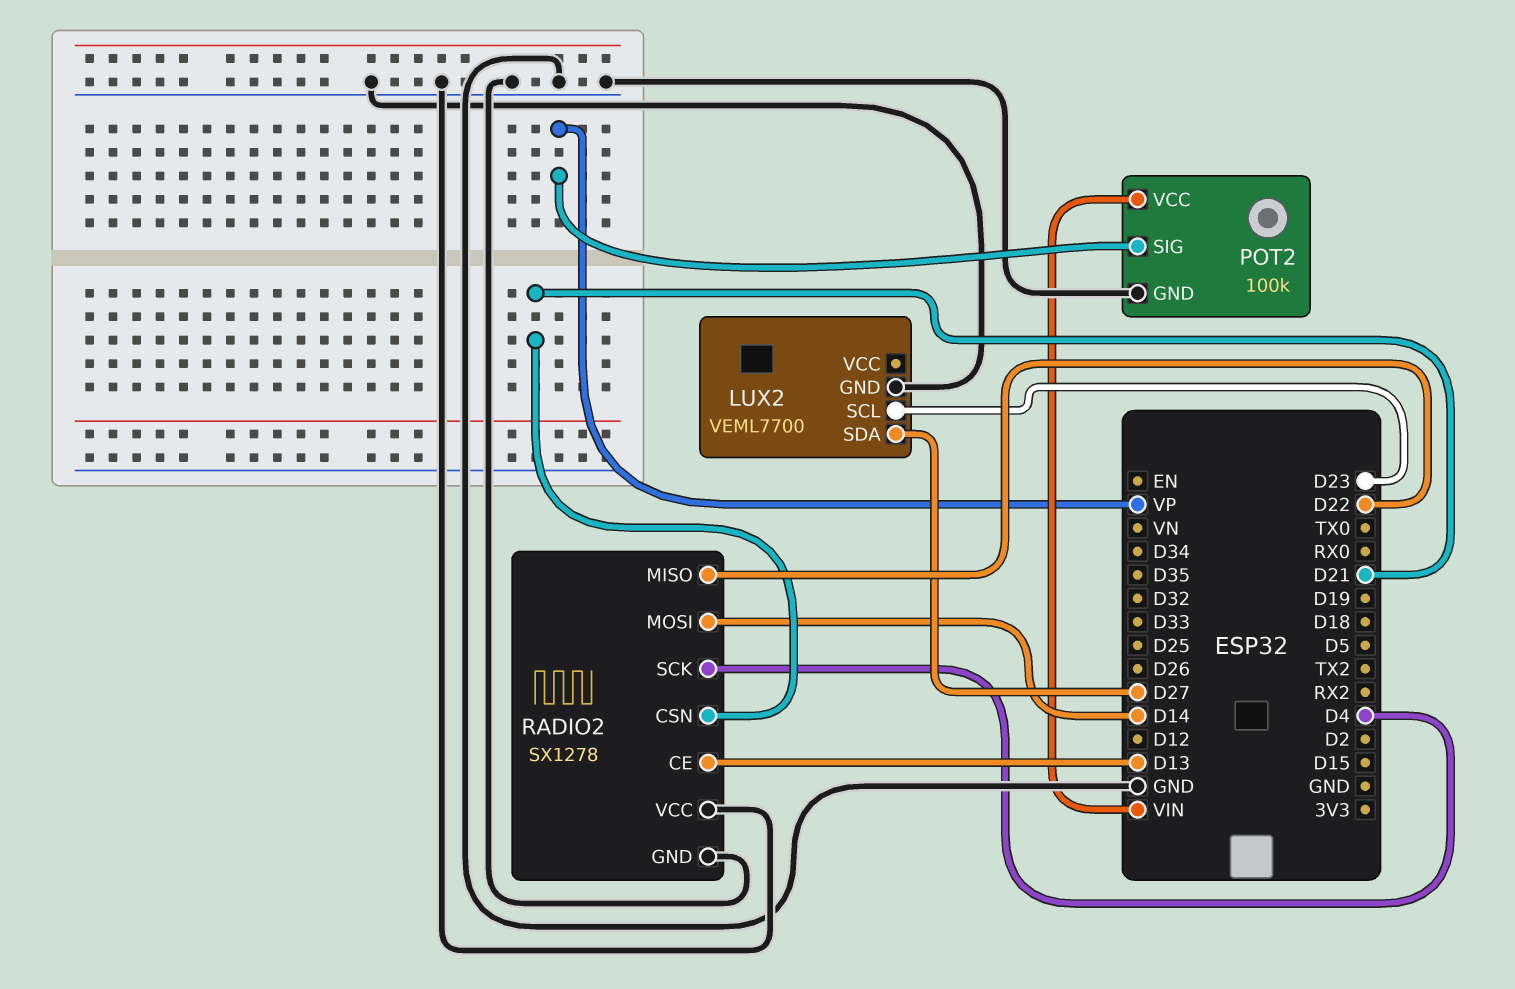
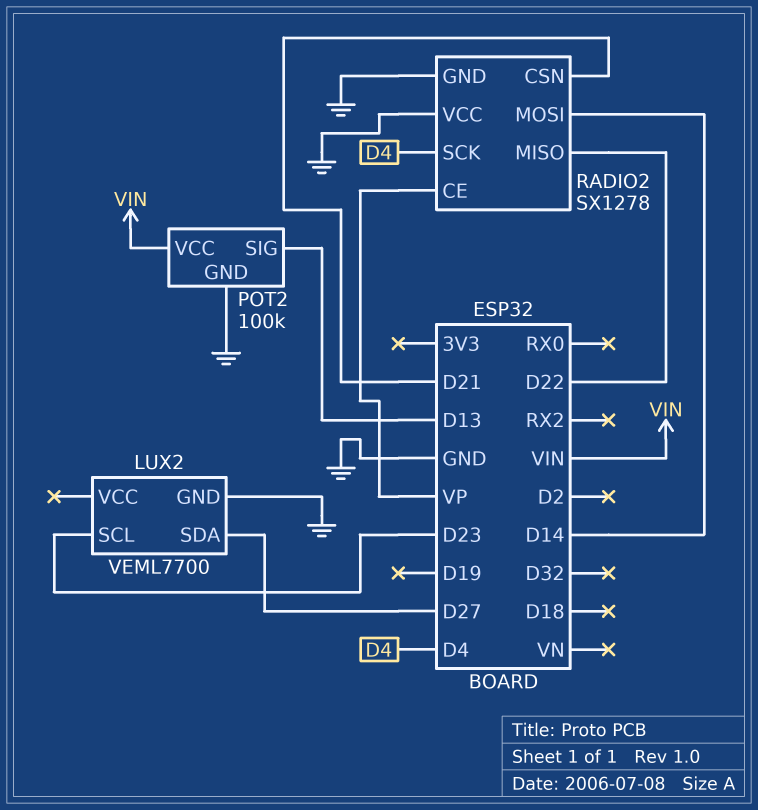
POT2 pin SIG: VP -> D13
RADIO2 pin CE: D13 -> VP

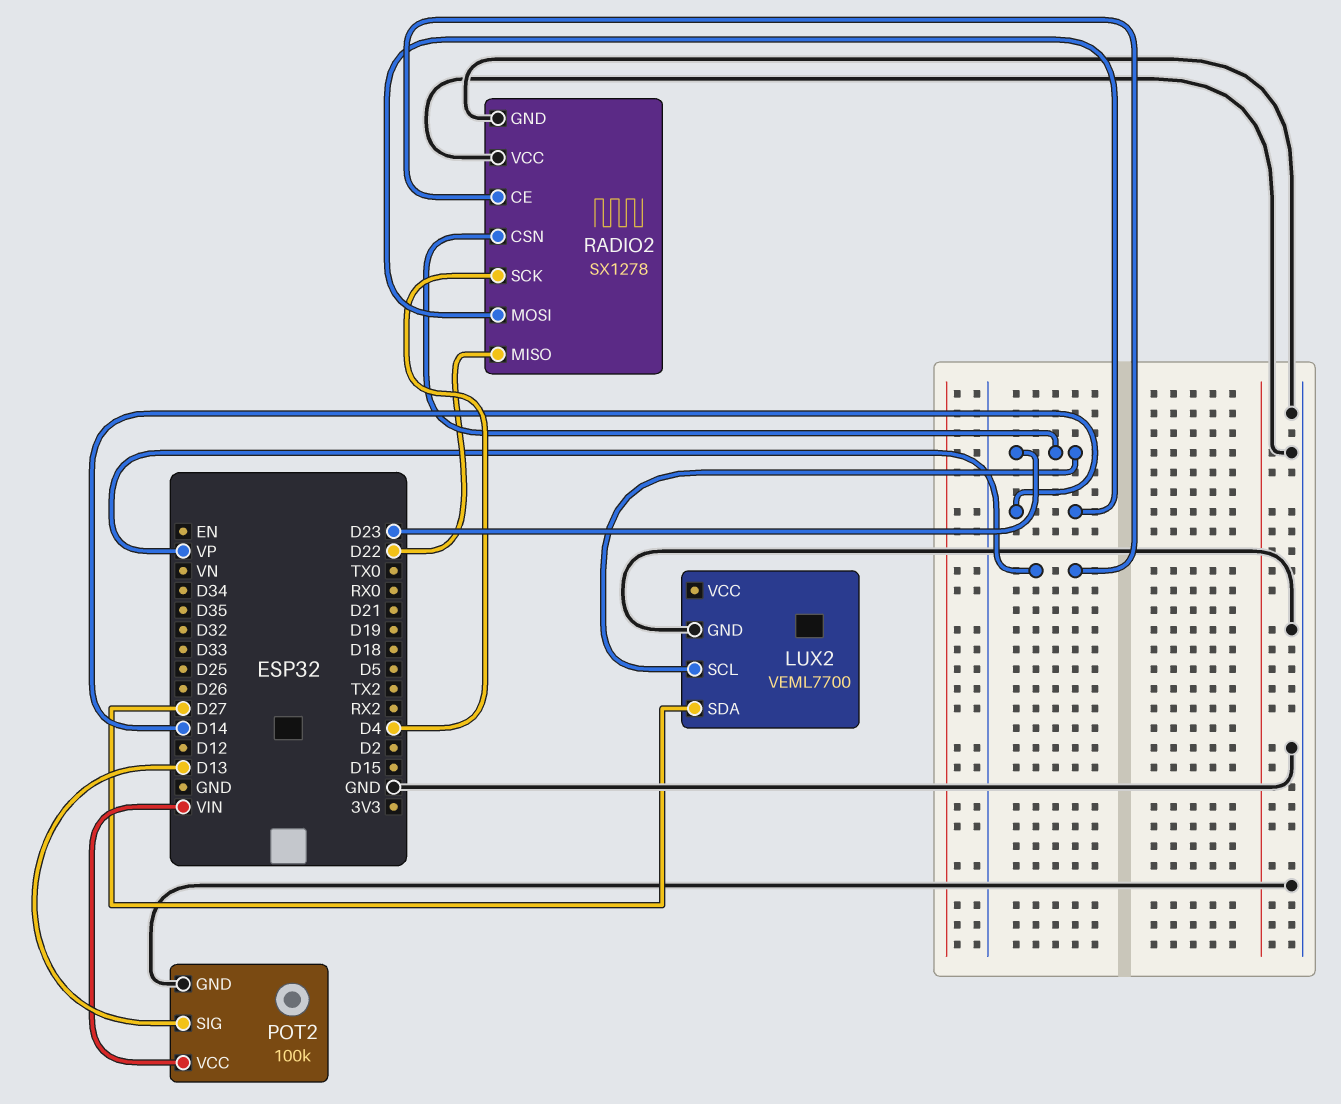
RADIO2 pin CSN: D21 -> D23

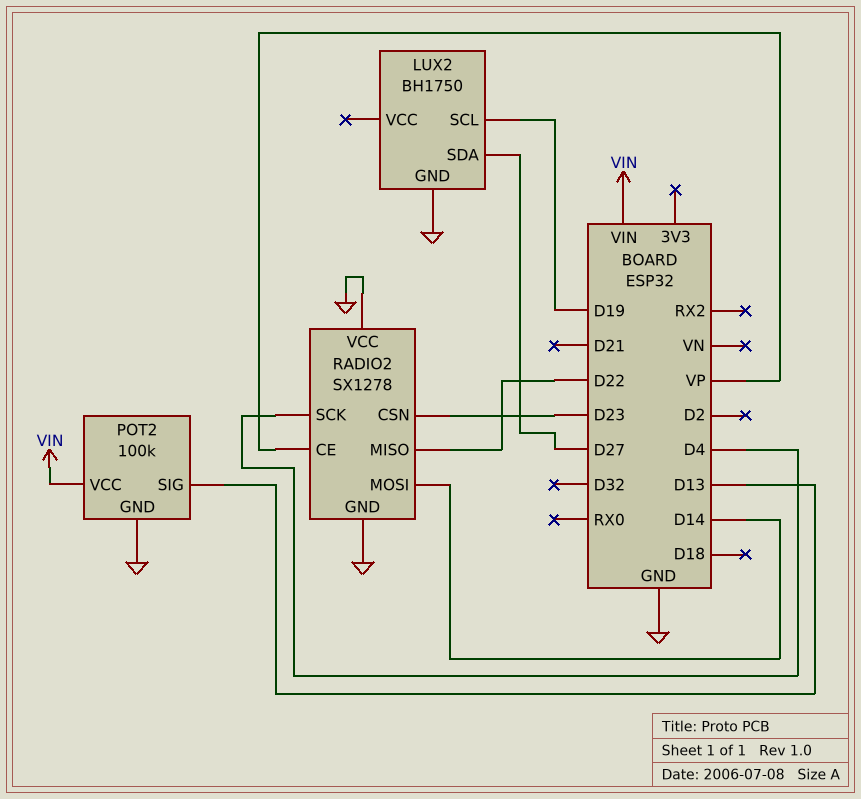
LUX2: VEML7700 -> BH1750
LUX2 pin SCL: D23 -> D19

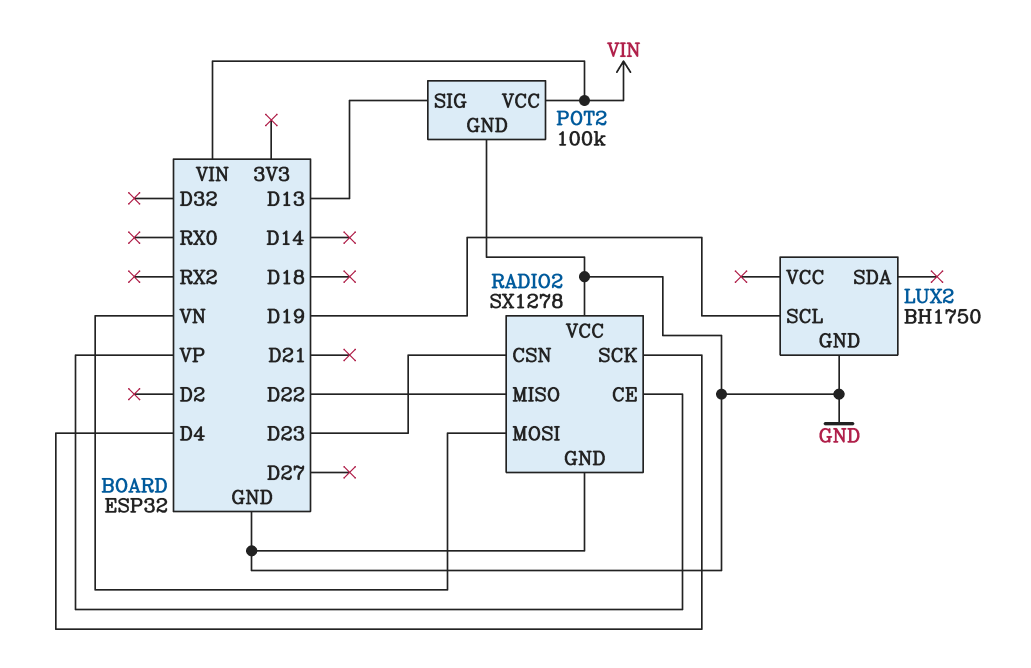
LUX2 pin SDA: D27 -> none
RADIO2 pin MOSI: D14 -> VN

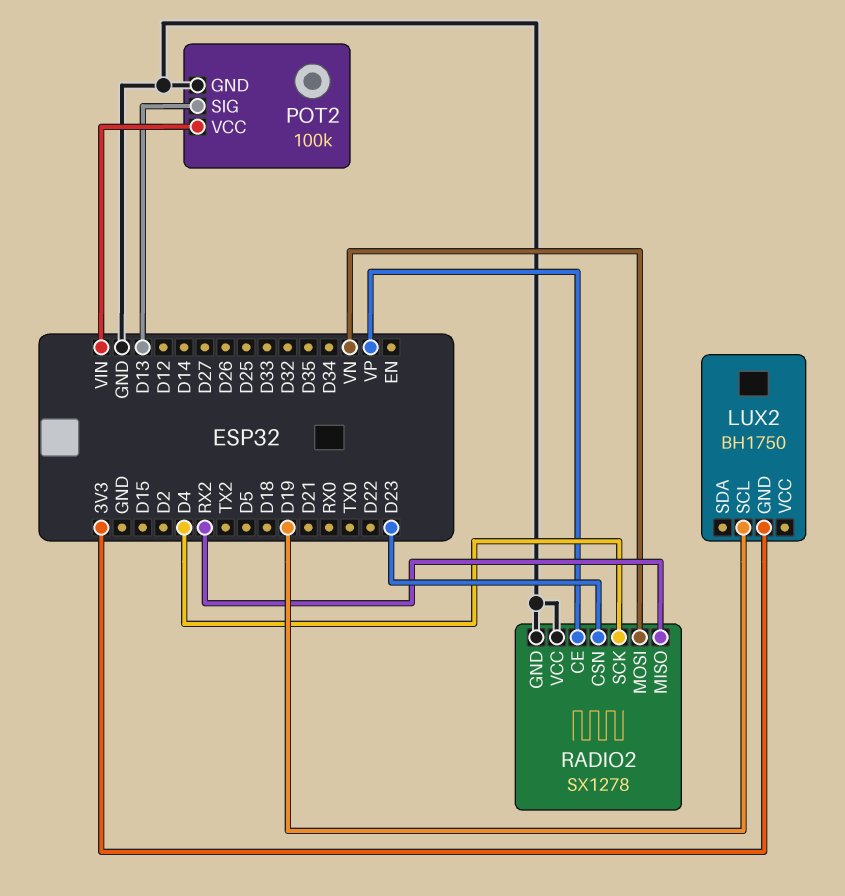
LUX2 pin GND: GND -> 3V3
RADIO2 pin MISO: D22 -> RX2

